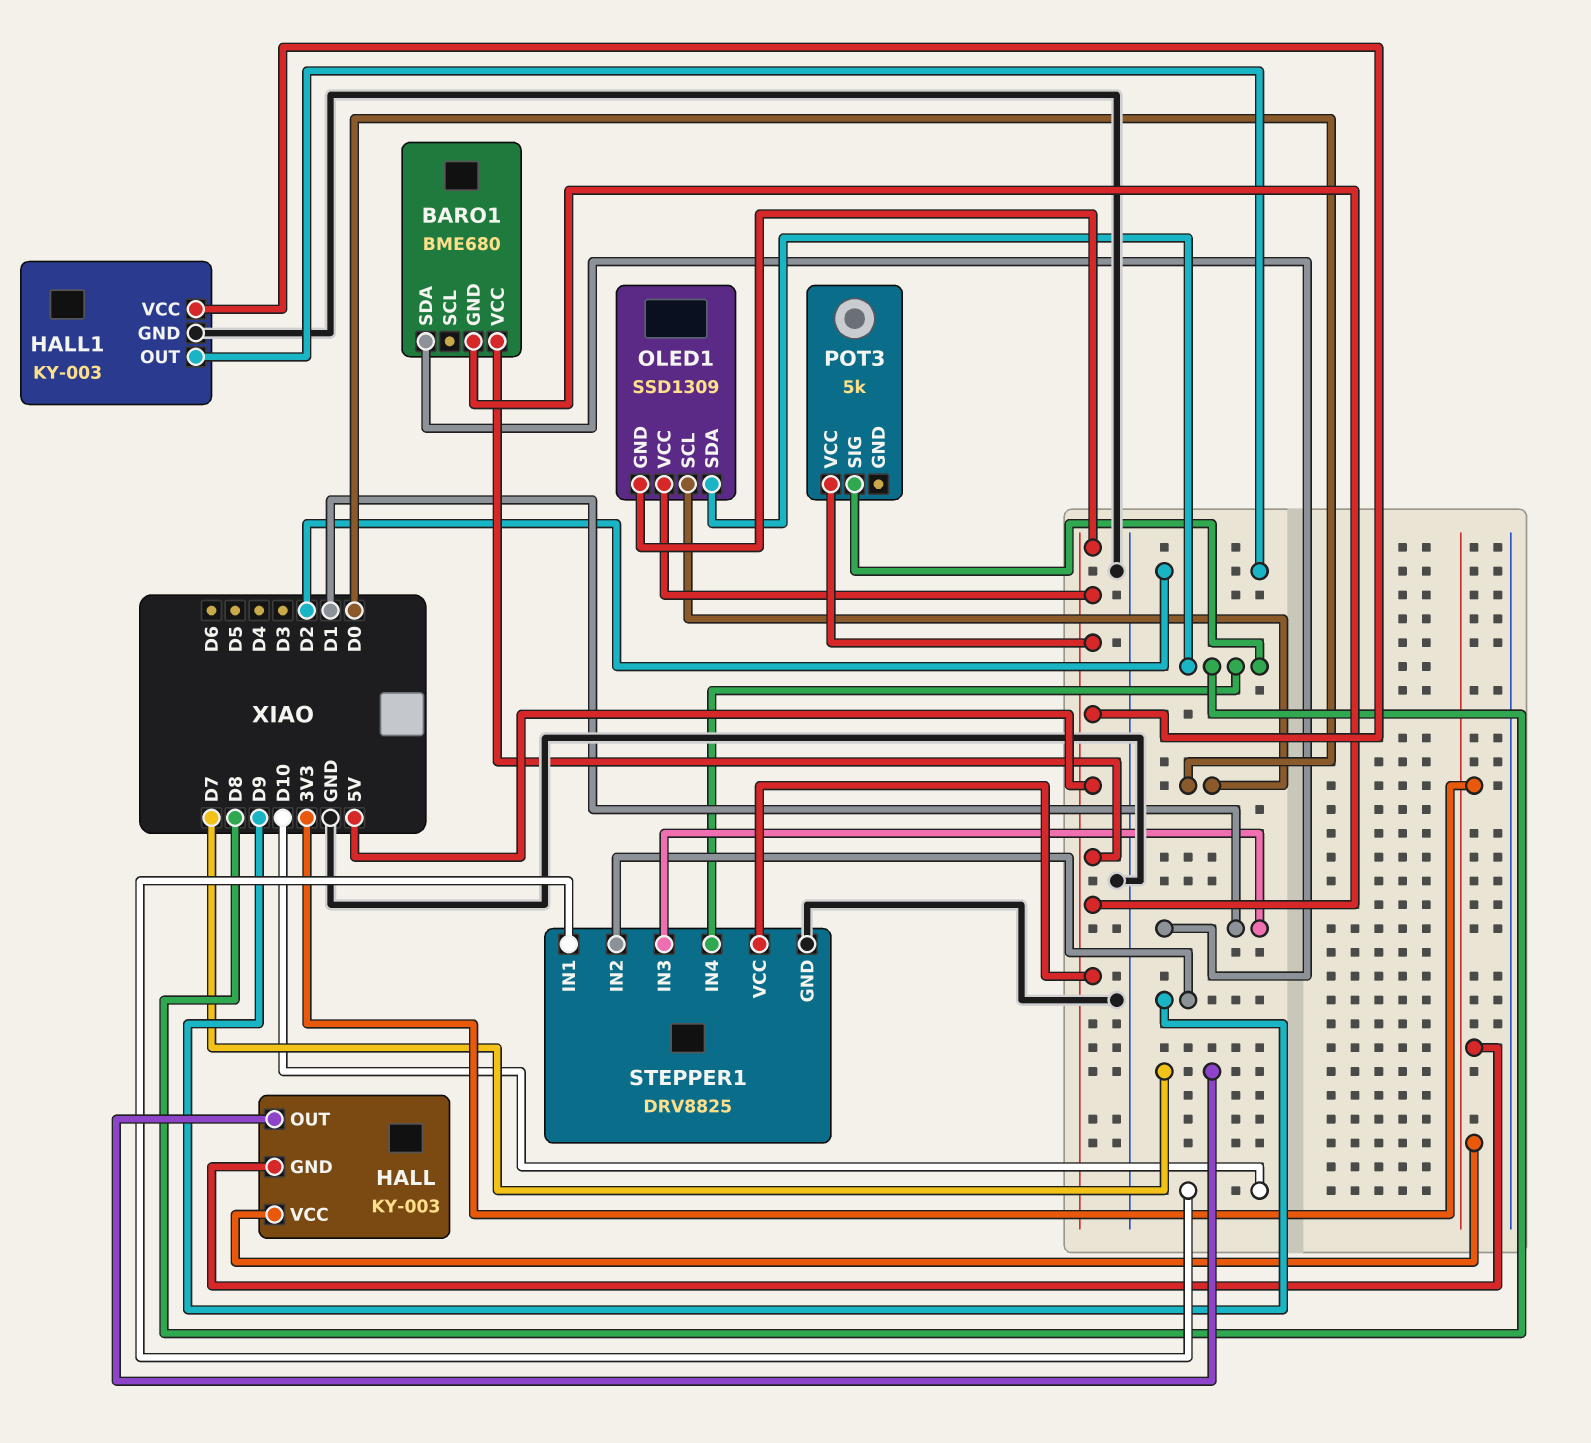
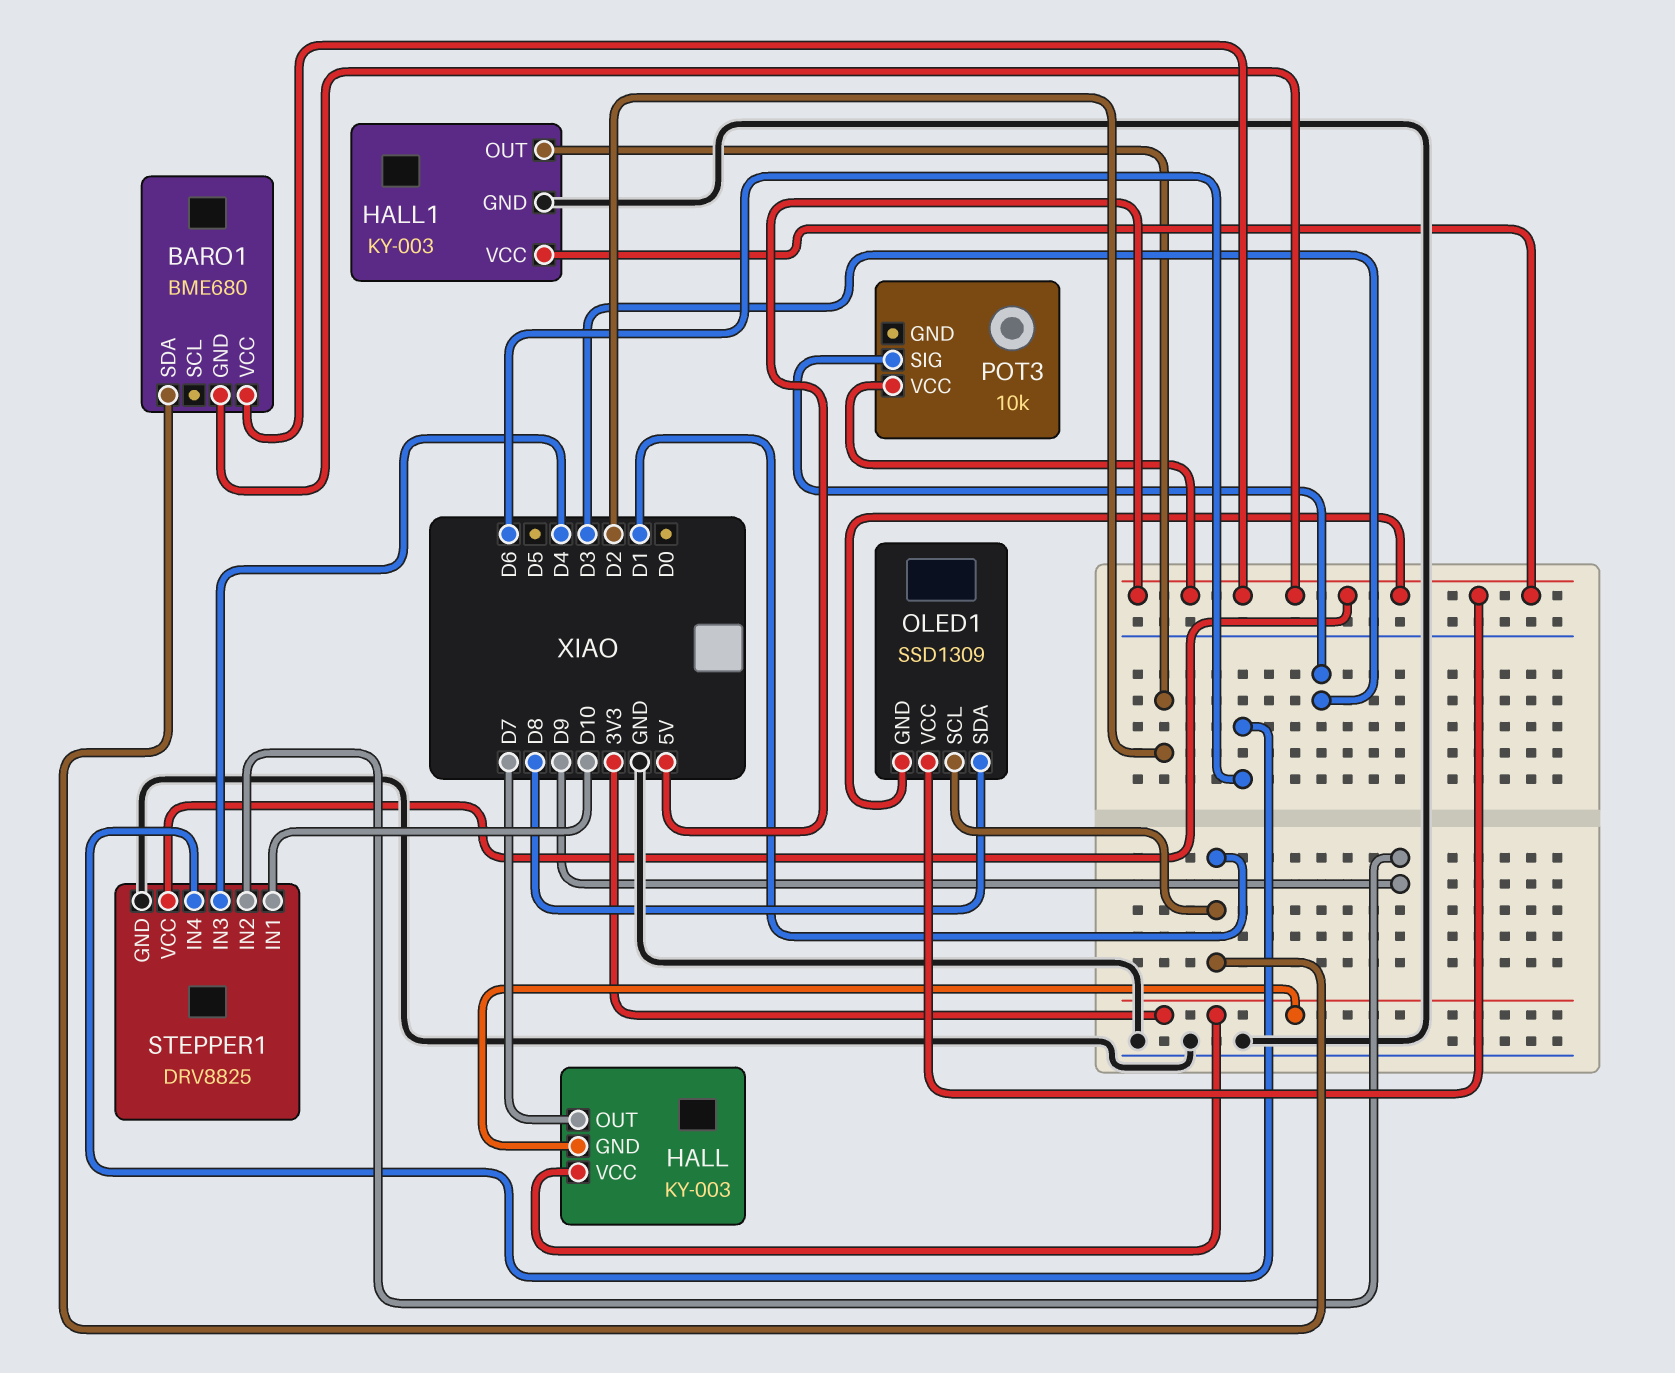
OLED1 pin SCL: D0 -> D1
POT3: 5k -> 10k
POT3 pin SIG: D8 -> D3
STEPPER1 pin IN3: D1 -> D4
STEPPER1 pin IN4: D8 -> D6

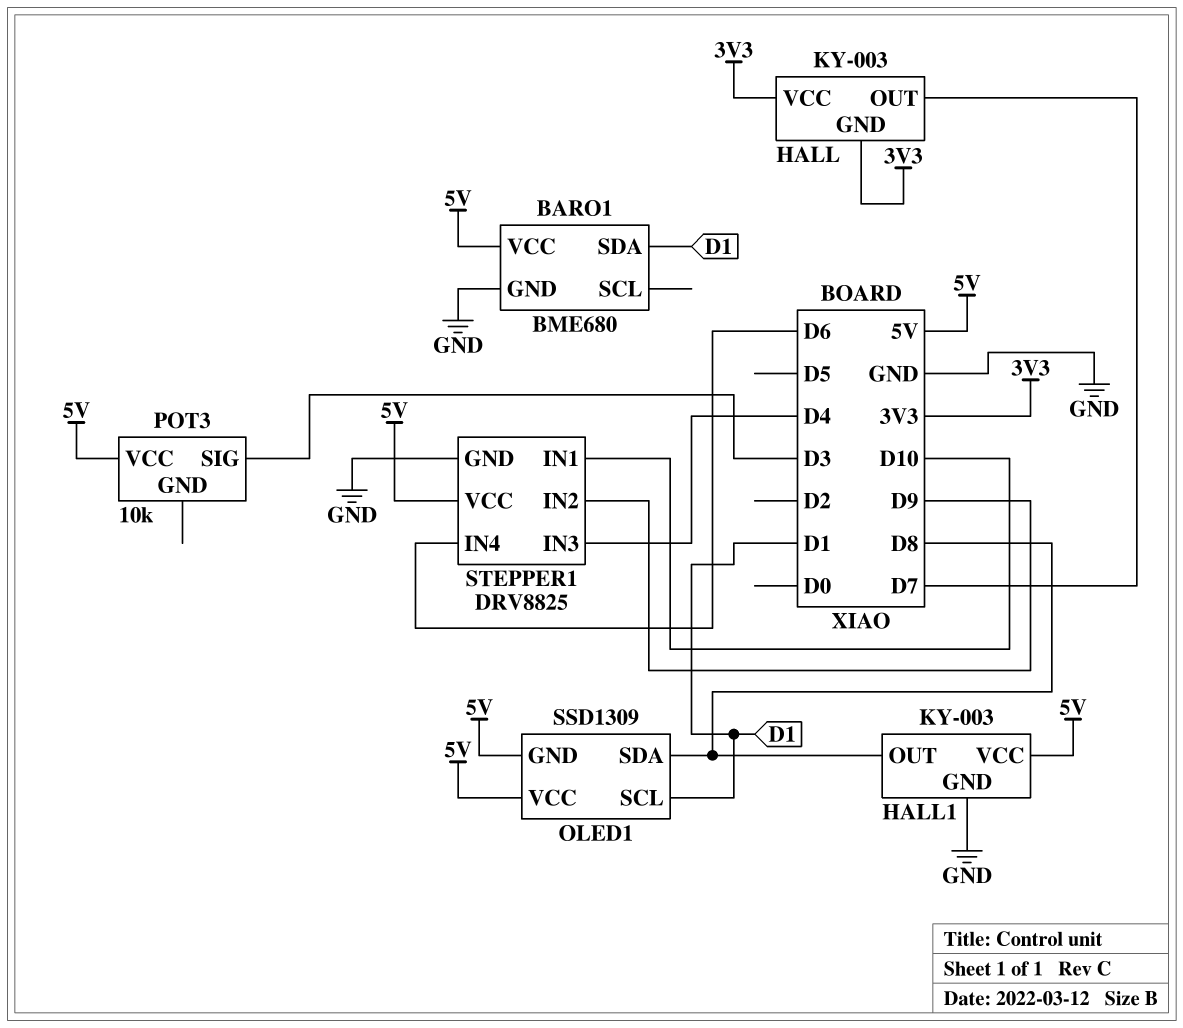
BARO1 pin GND: 5V -> GND
HALL1 pin OUT: D2 -> D8

